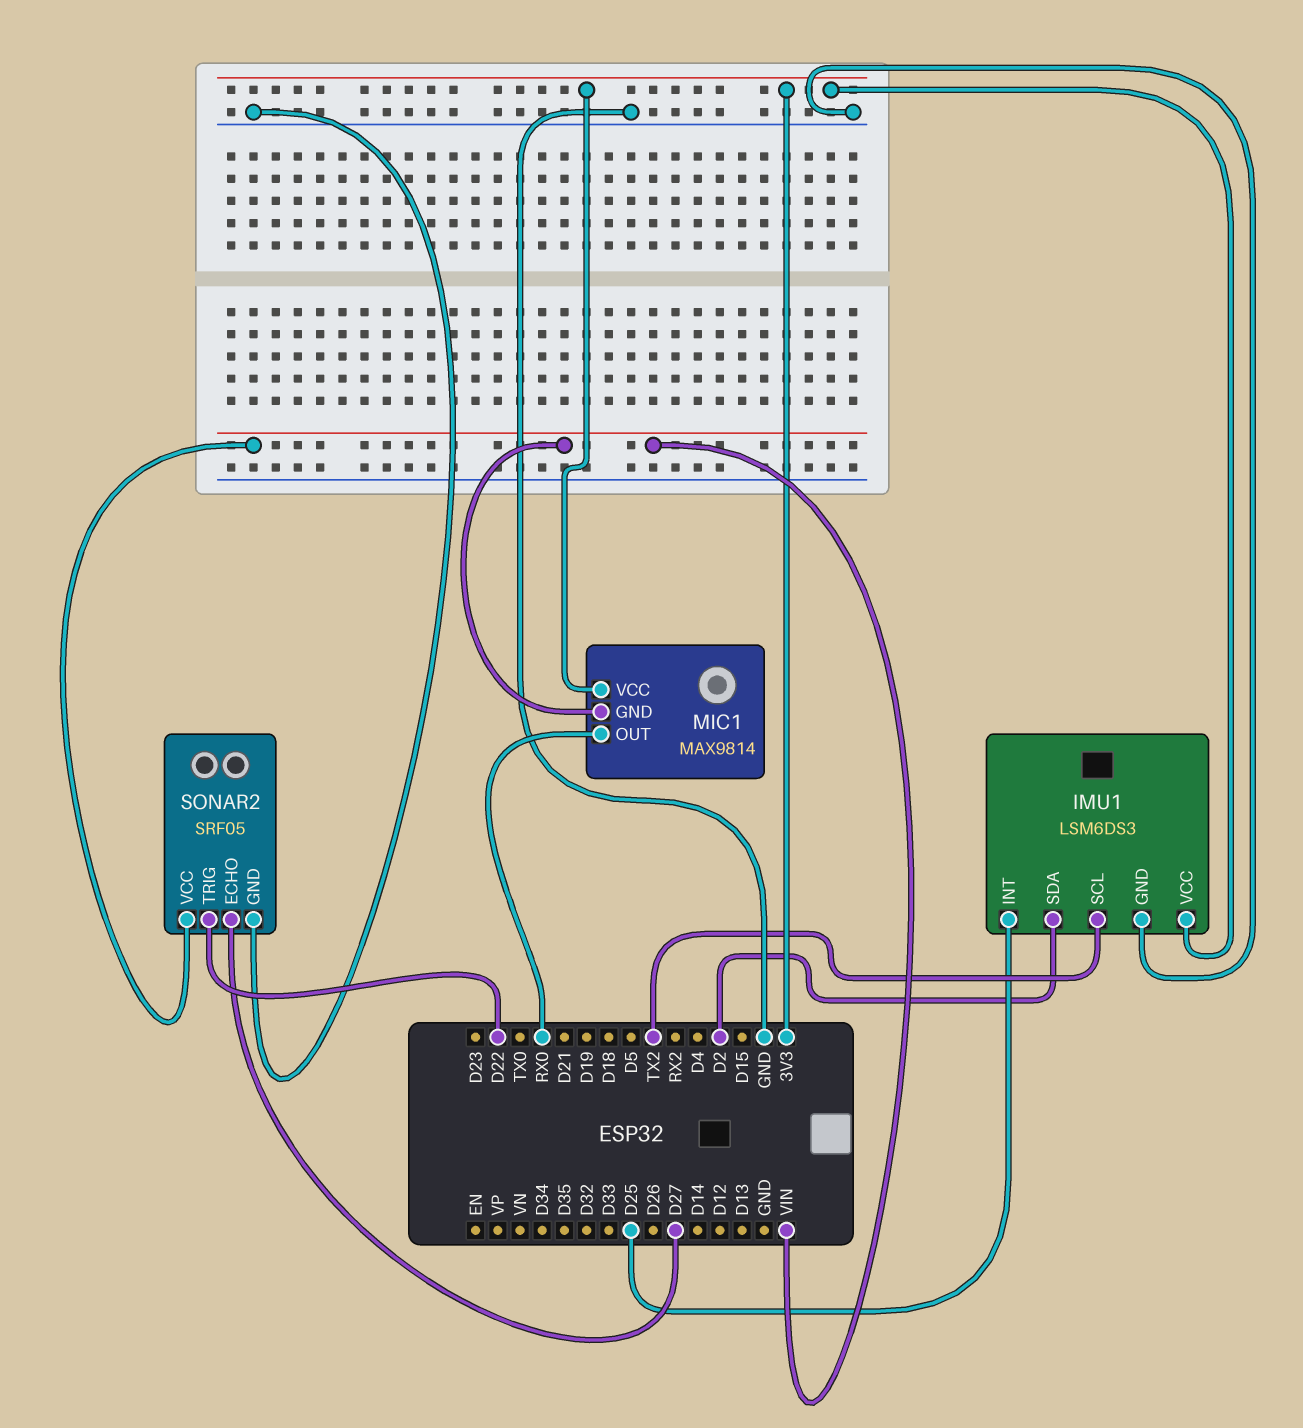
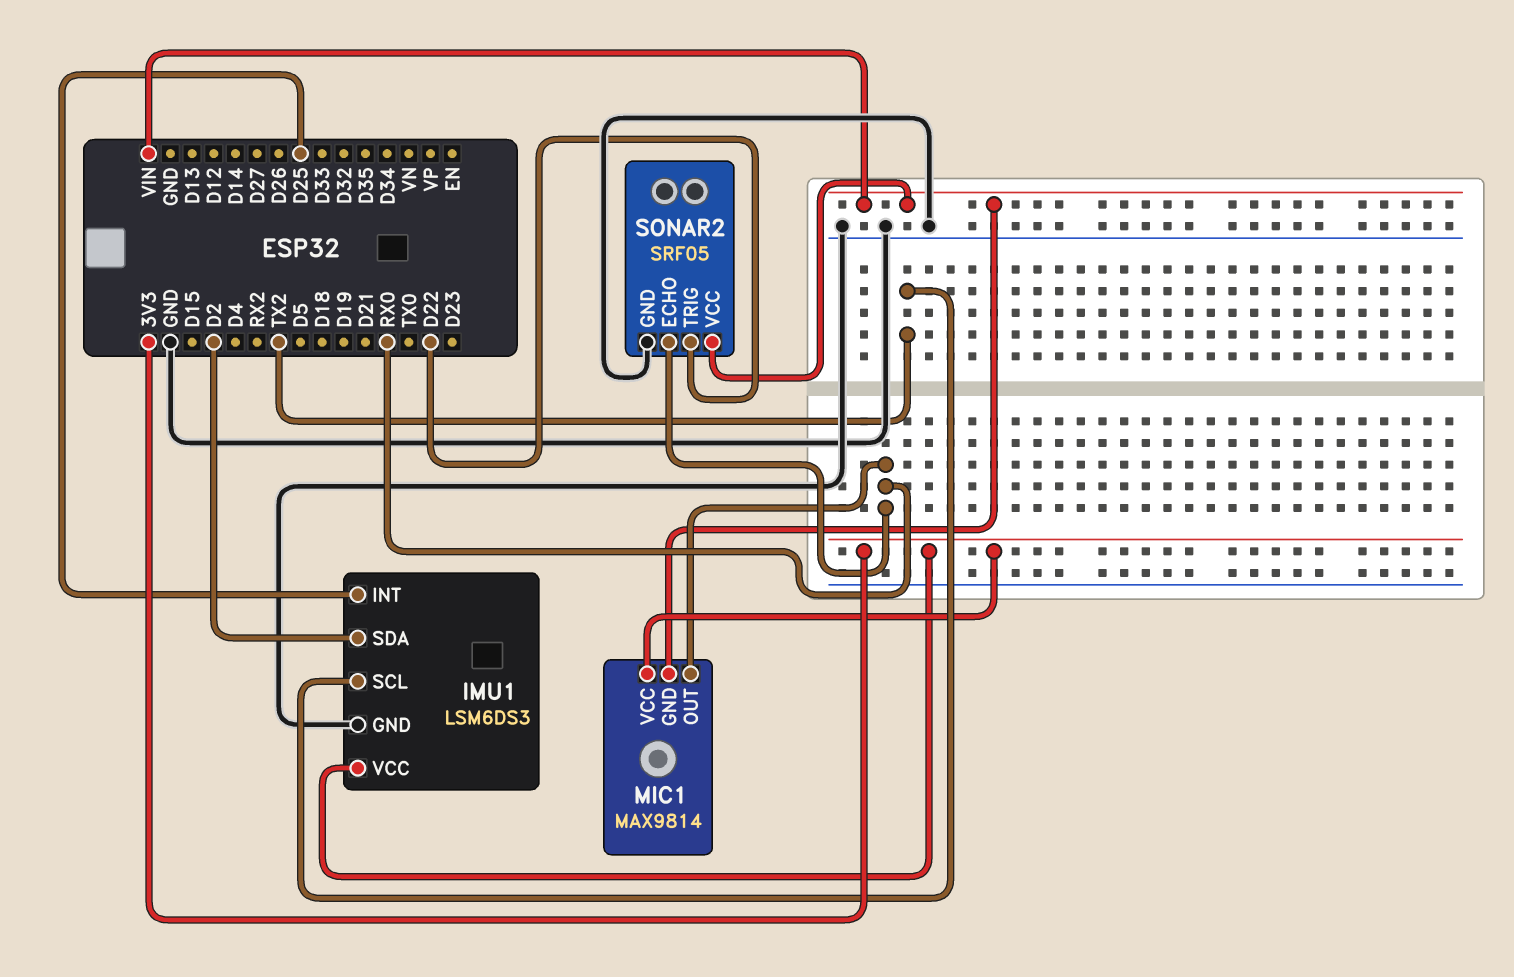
SONAR2 pin ECHO: D27 -> RX0

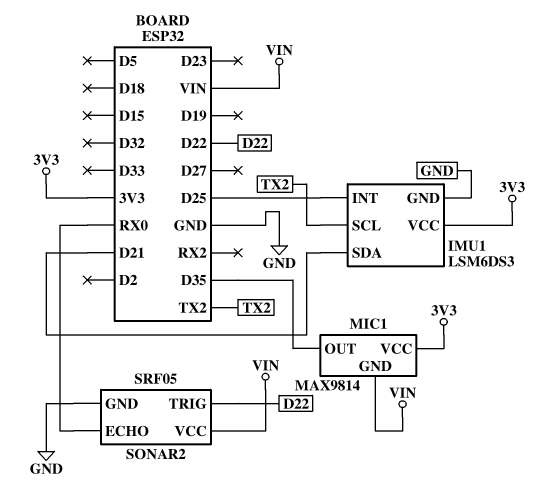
IMU1 pin SDA: D2 -> D21
MIC1 pin OUT: RX0 -> D35

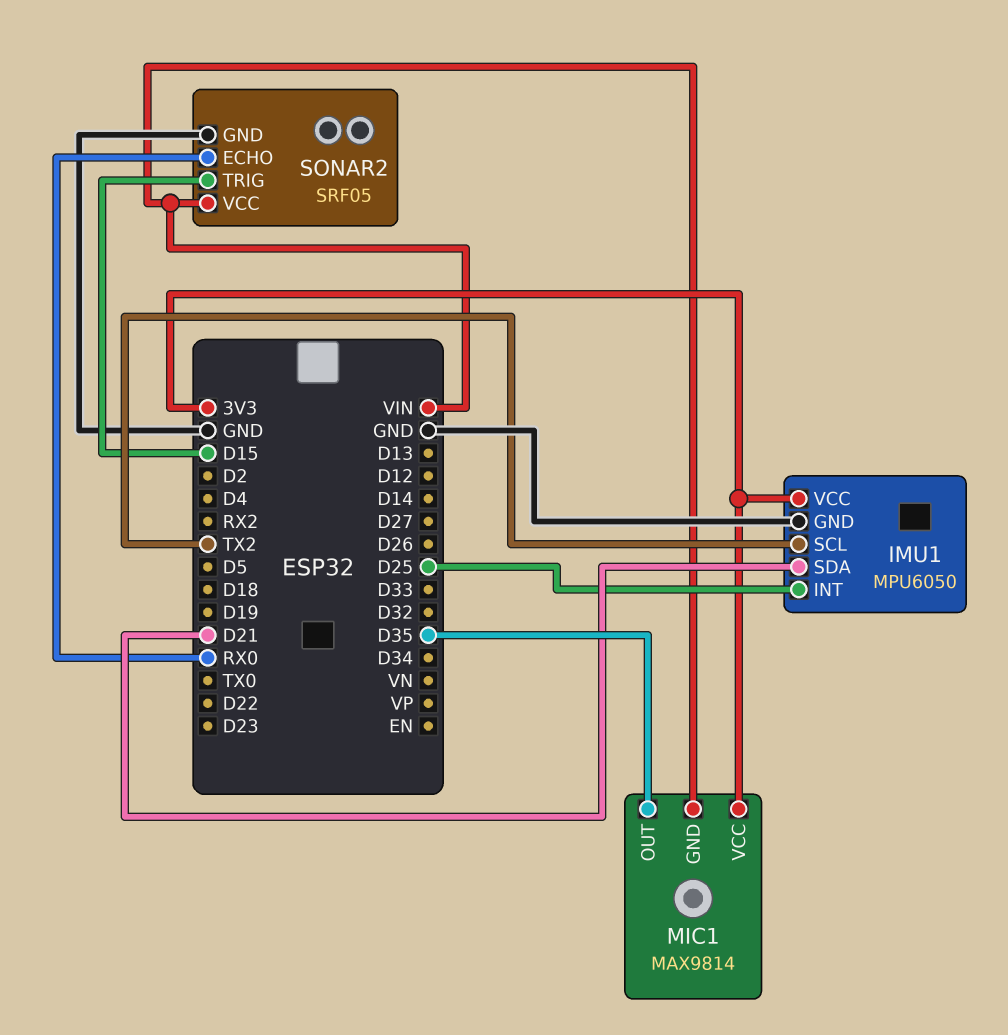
IMU1: LSM6DS3 -> MPU6050
SONAR2 pin TRIG: D22 -> D15

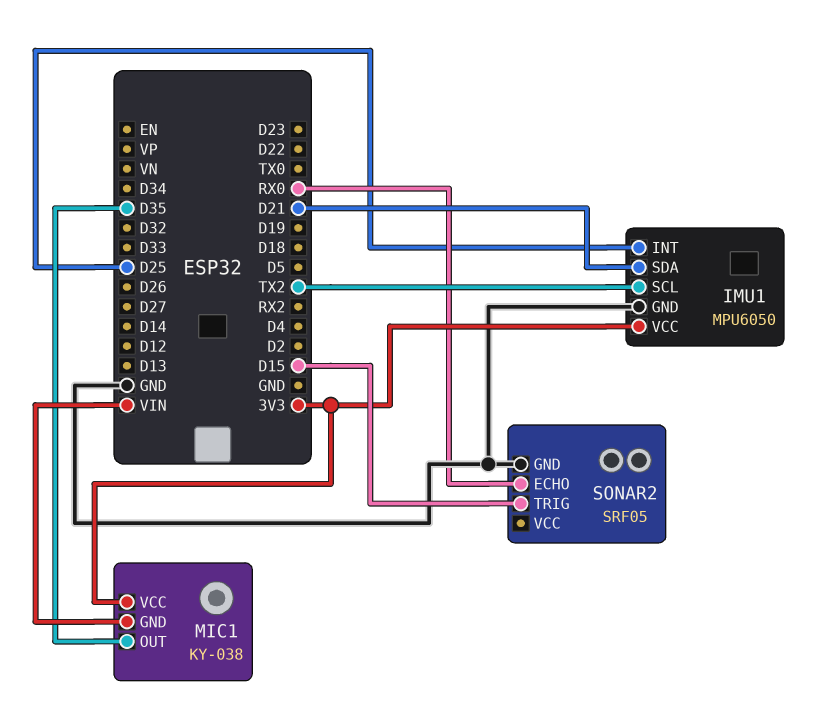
MIC1: MAX9814 -> KY-038
SONAR2 pin VCC: VIN -> none

